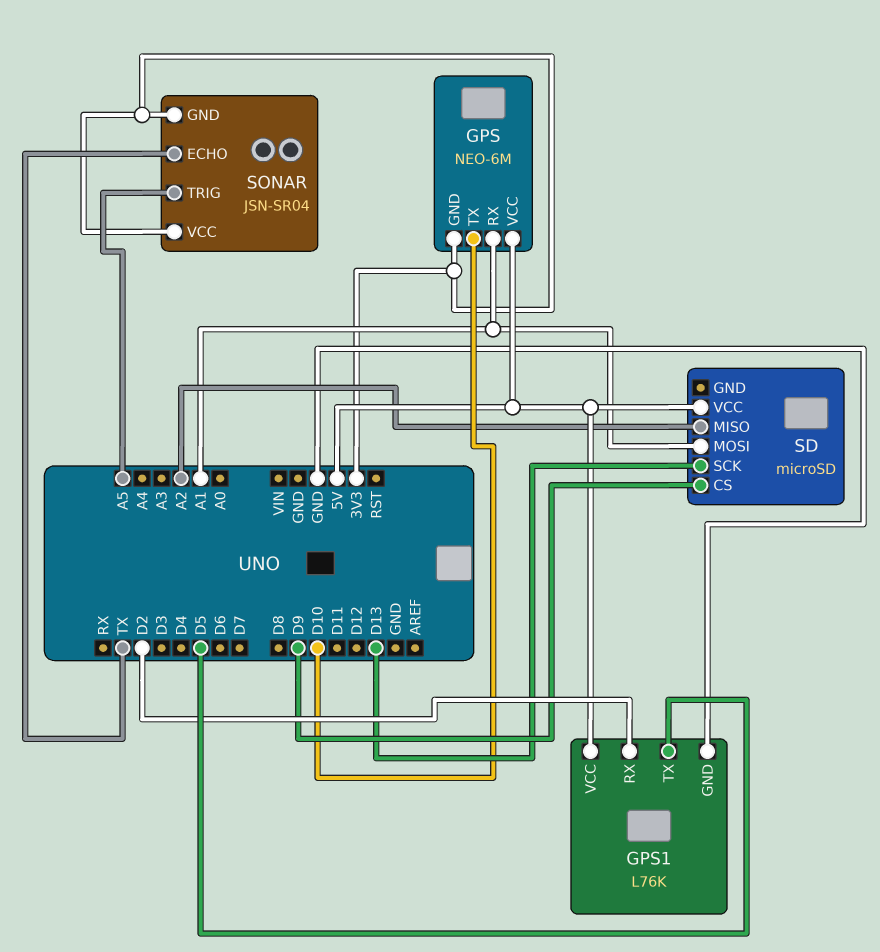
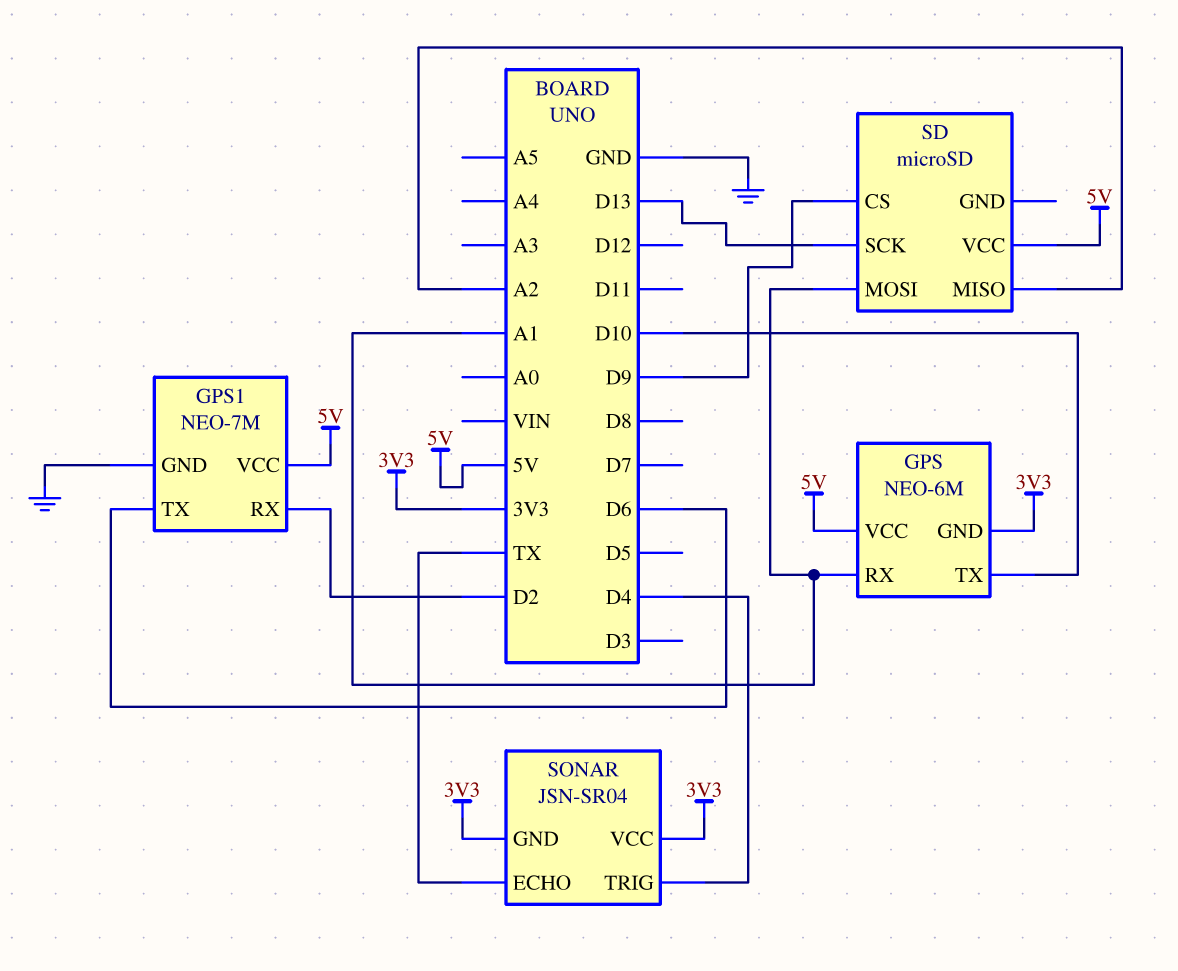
GPS1: L76K -> NEO-7M
GPS1 pin TX: D5 -> D6
SONAR pin TRIG: A5 -> D4

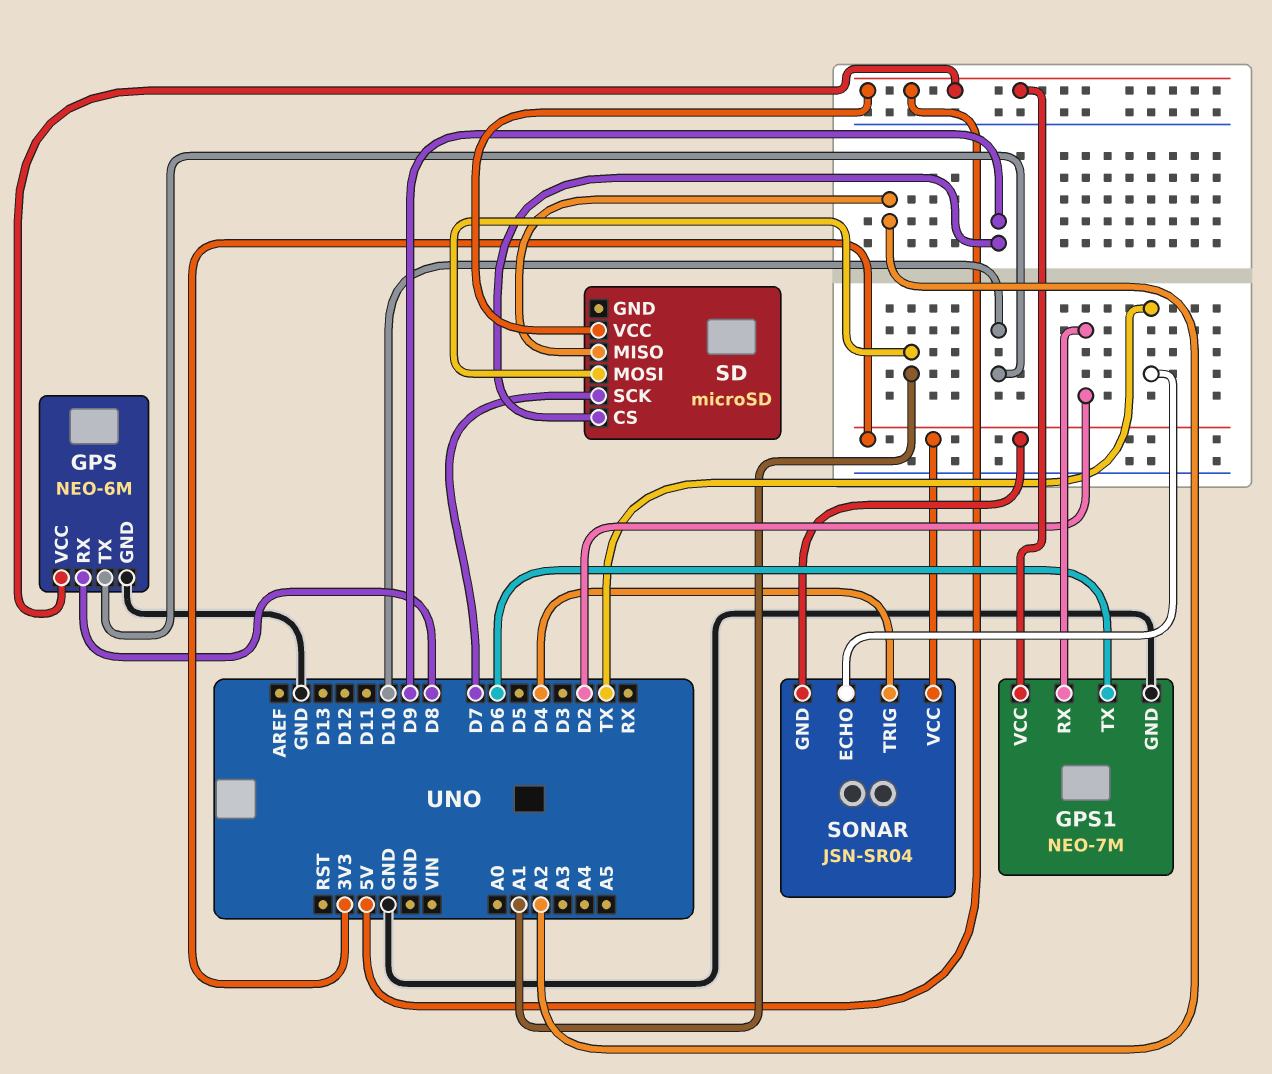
GPS pin GND: 3V3 -> GND
GPS pin RX: A1 -> D8
SD pin SCK: D13 -> D7

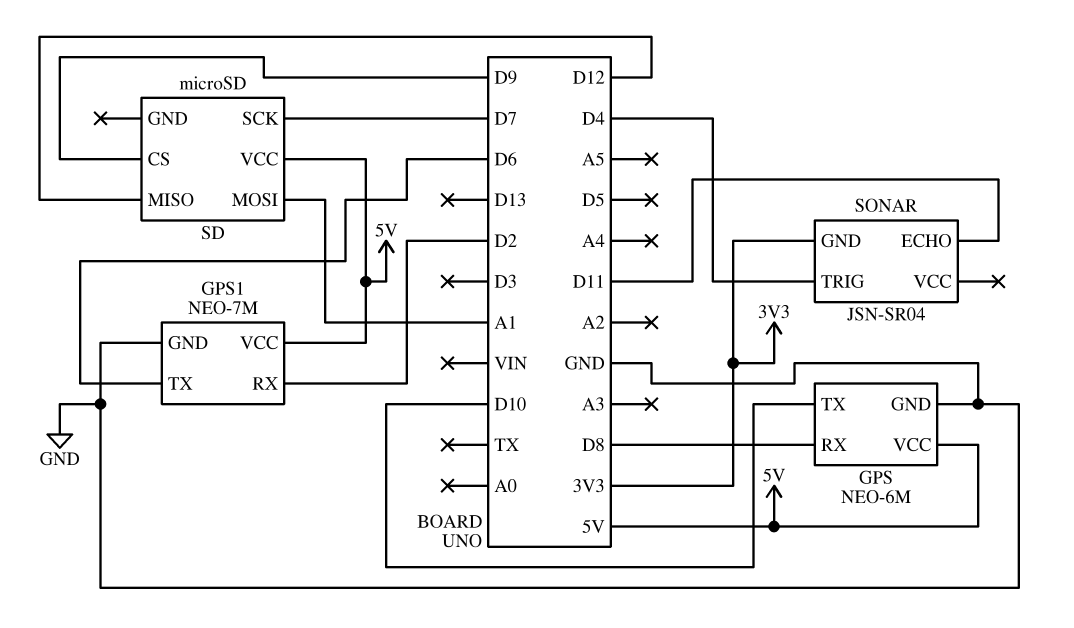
SD pin MISO: A2 -> D12
SONAR pin ECHO: TX -> D11
SONAR pin VCC: 3V3 -> none

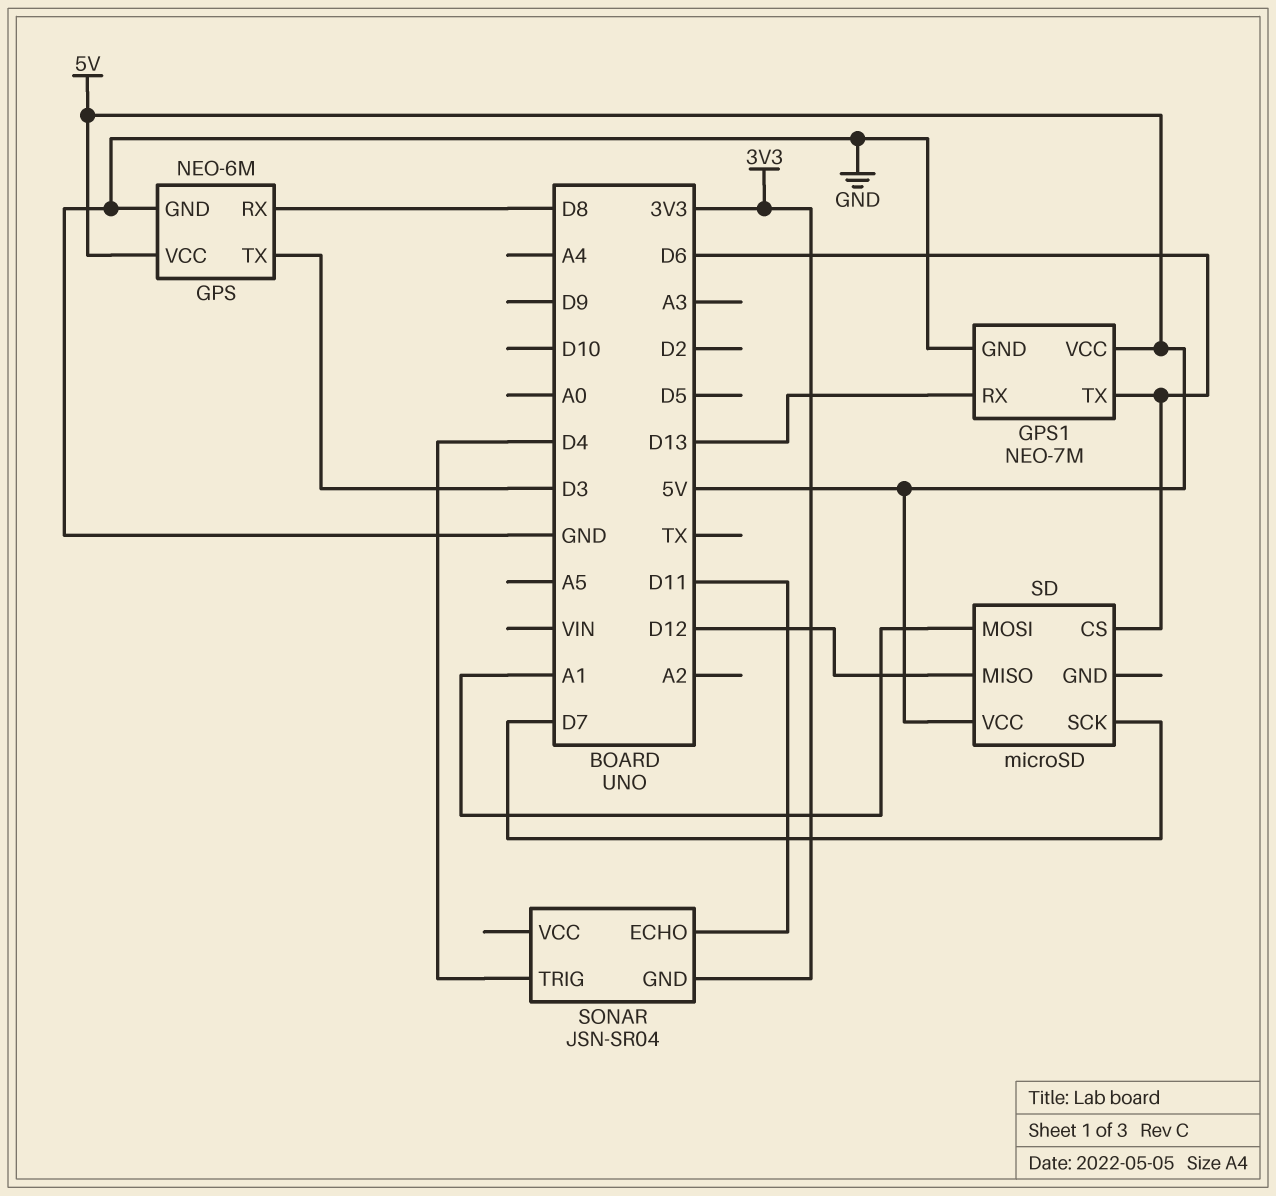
GPS pin TX: D10 -> D3
GPS1 pin RX: D2 -> D13
SD pin CS: D9 -> D6

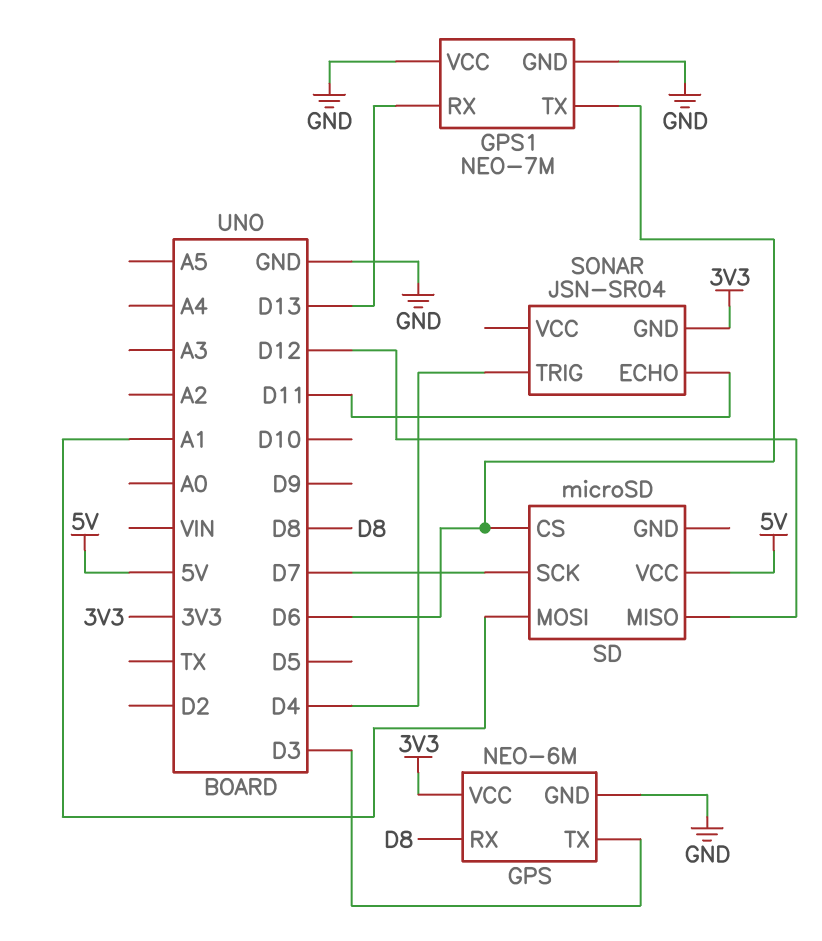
GPS pin VCC: 5V -> 3V3
GPS1 pin VCC: 5V -> GND

